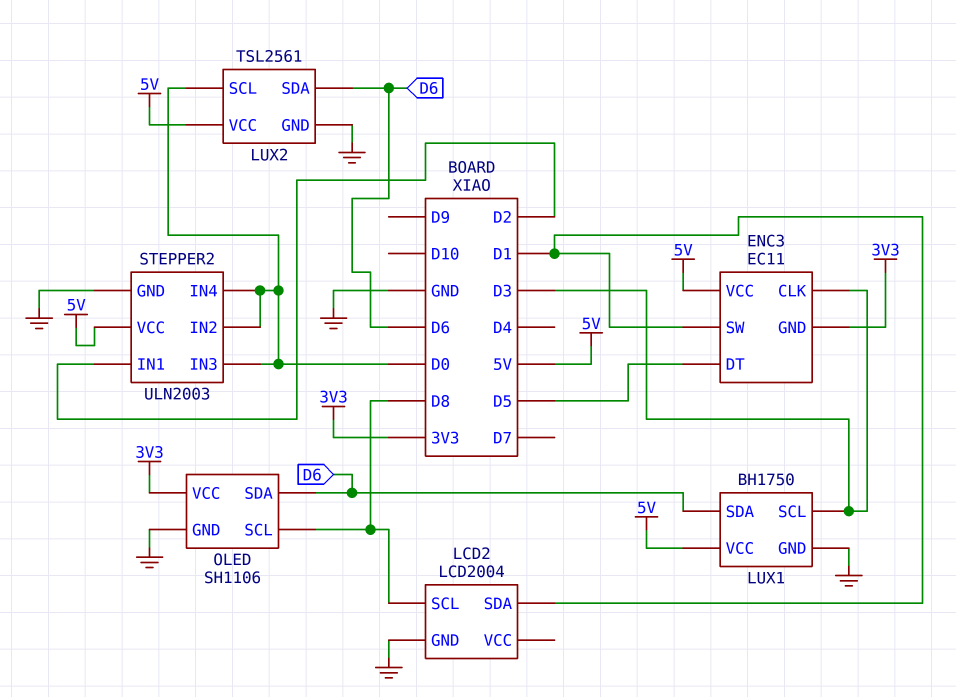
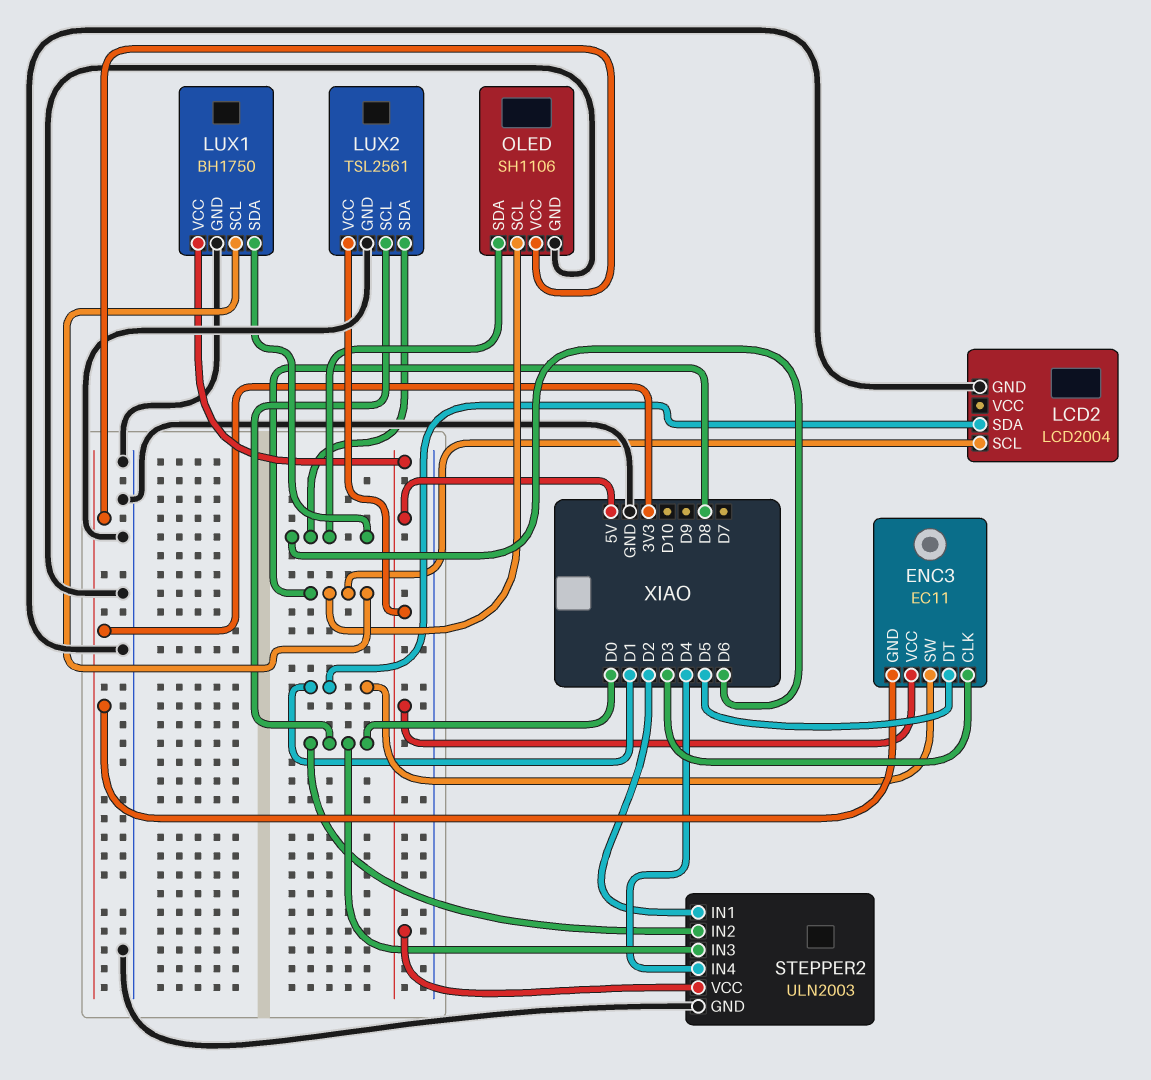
LUX1 pin SCL: D3 -> D8
STEPPER2 pin IN4: D0 -> D4

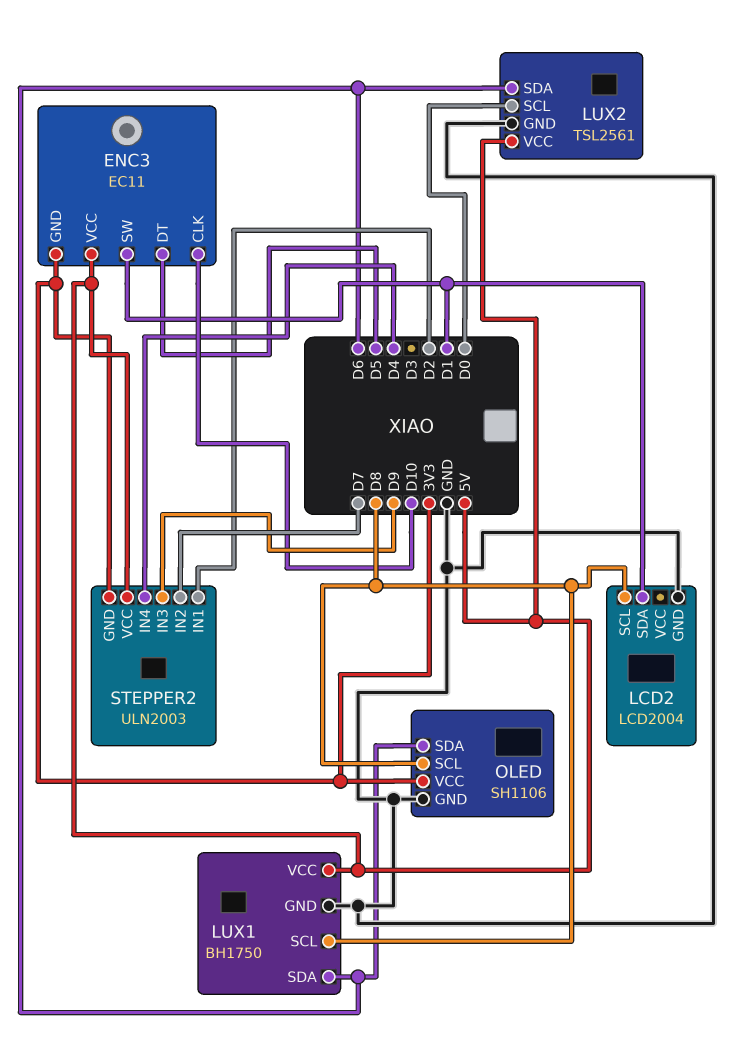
ENC3 pin CLK: D3 -> D10
STEPPER2 pin GND: GND -> 3V3
STEPPER2 pin IN2: D0 -> D7
STEPPER2 pin IN3: D0 -> D9

